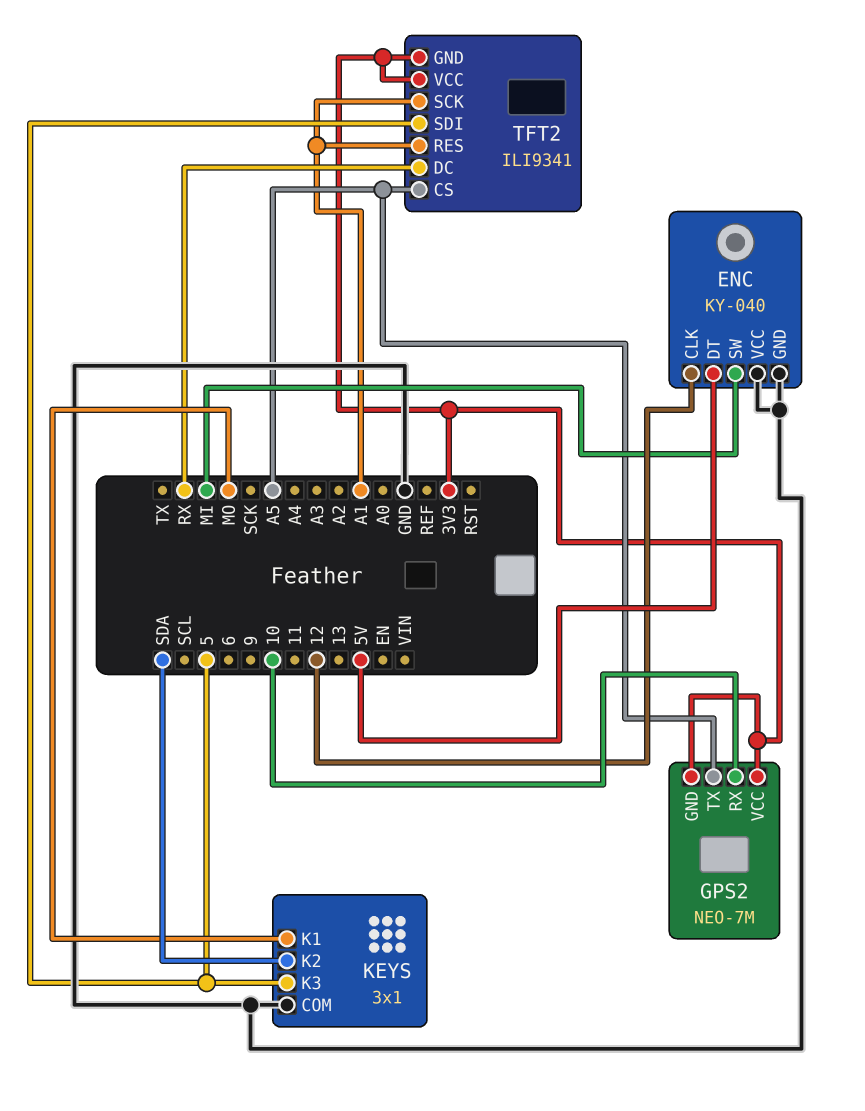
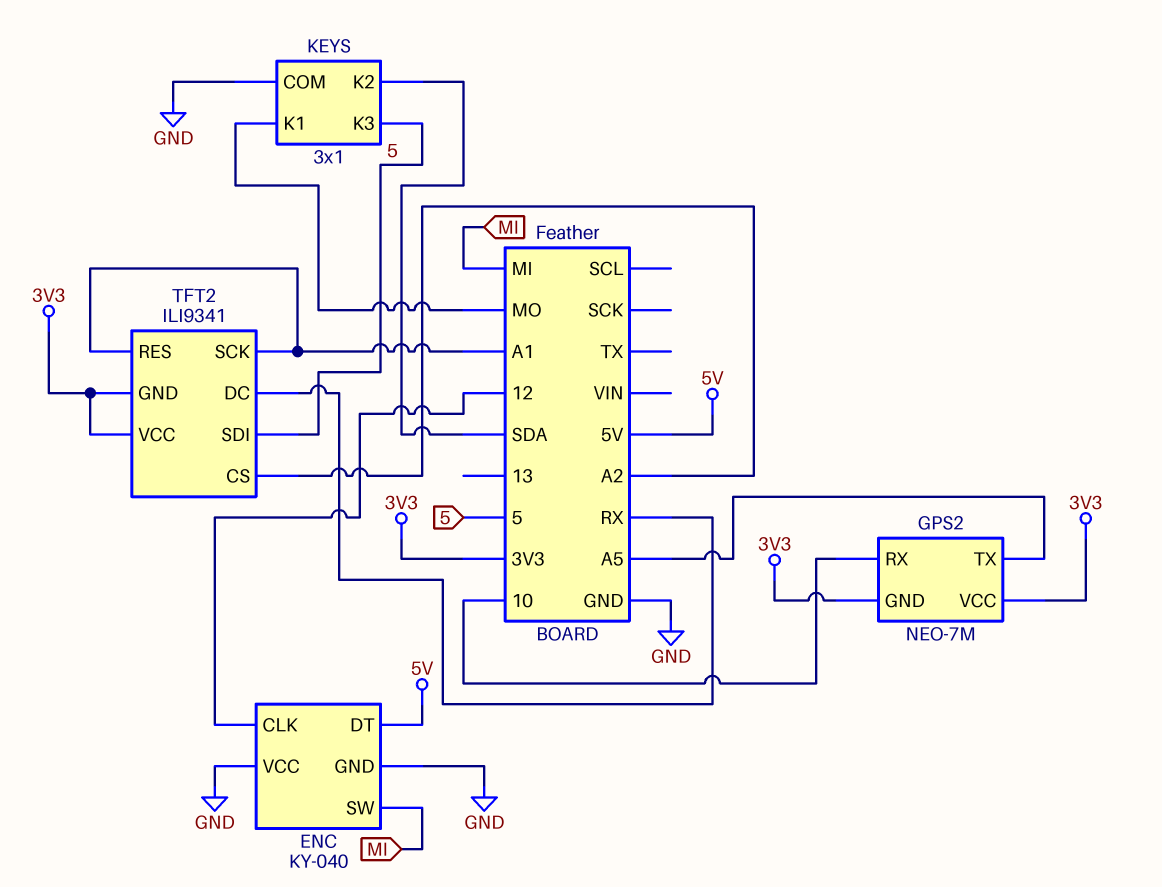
TFT2 pin CS: A5 -> A2

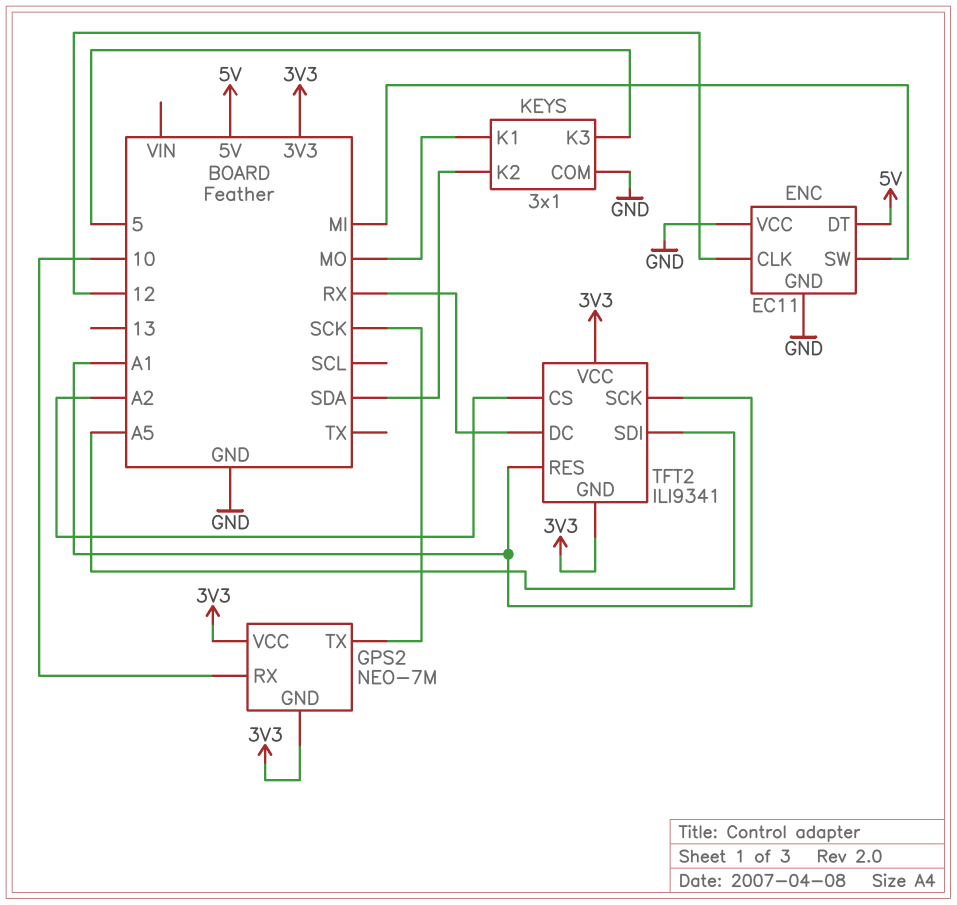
ENC: KY-040 -> EC11
GPS2 pin TX: A5 -> SCK
TFT2 pin SDI: 5 -> A5

